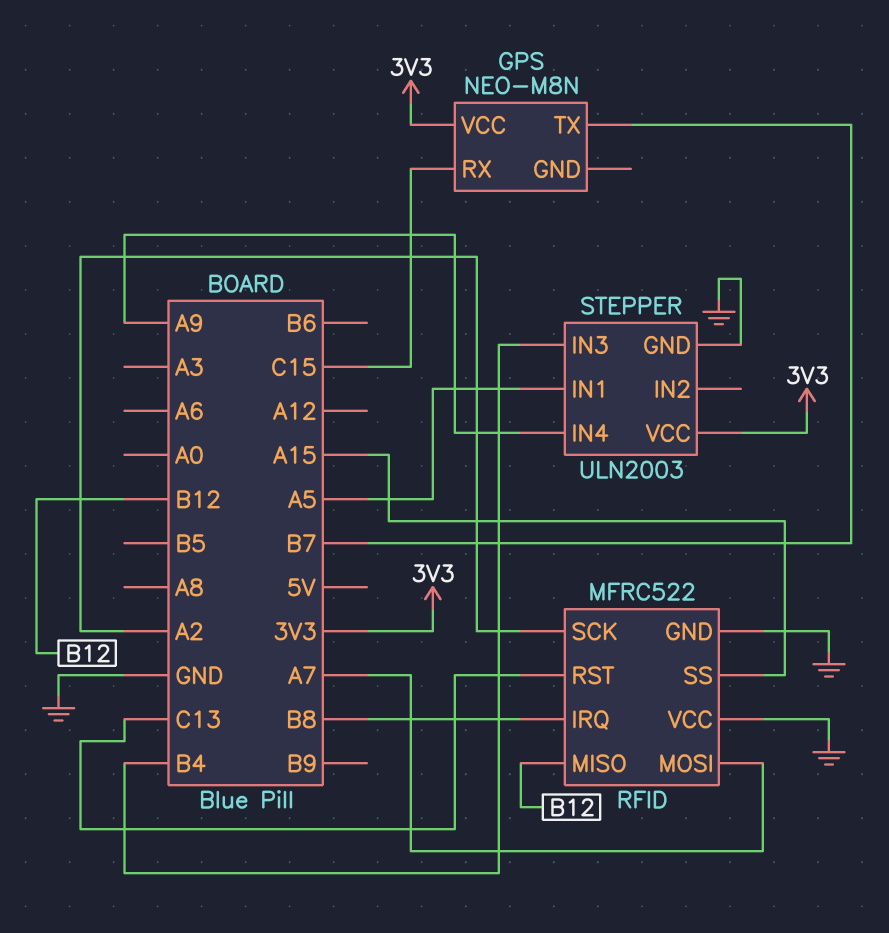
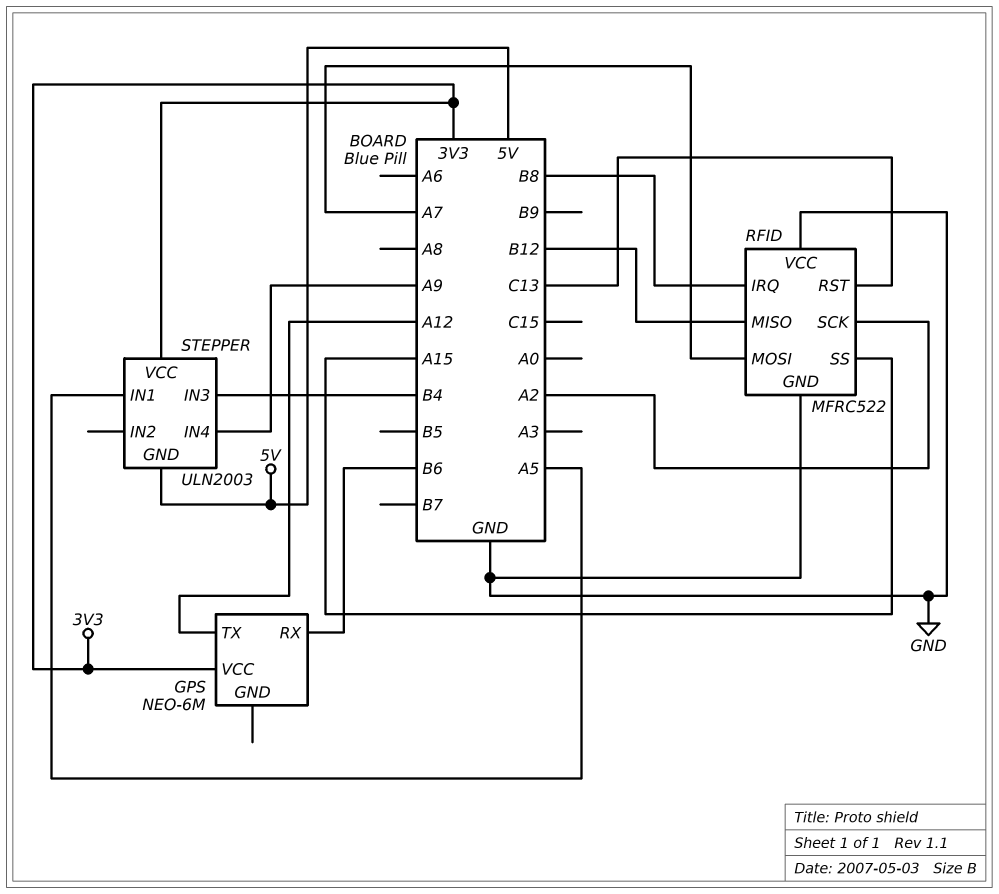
GPS: NEO-M8N -> NEO-6M
GPS pin RX: C15 -> B6
GPS pin TX: B7 -> A12
STEPPER pin GND: GND -> 5V

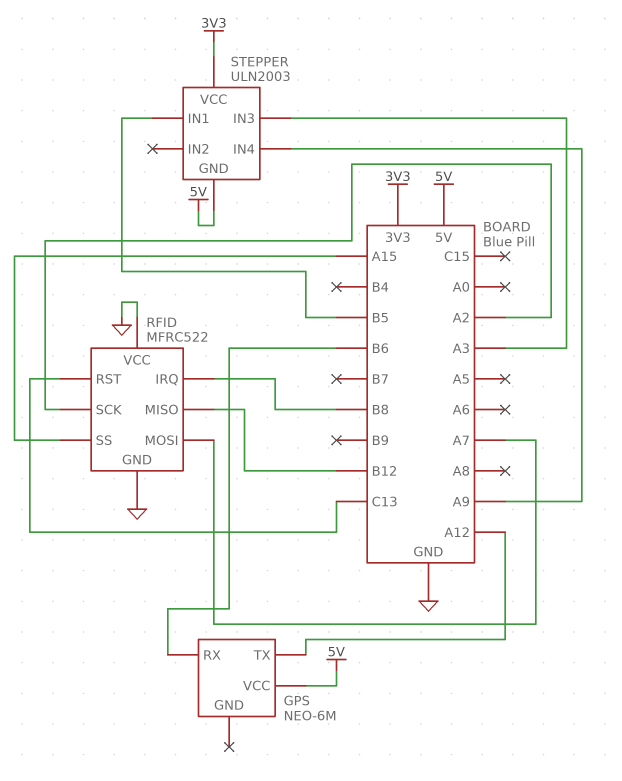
GPS pin VCC: 3V3 -> 5V
STEPPER pin IN1: A5 -> B5
STEPPER pin IN3: B4 -> A3

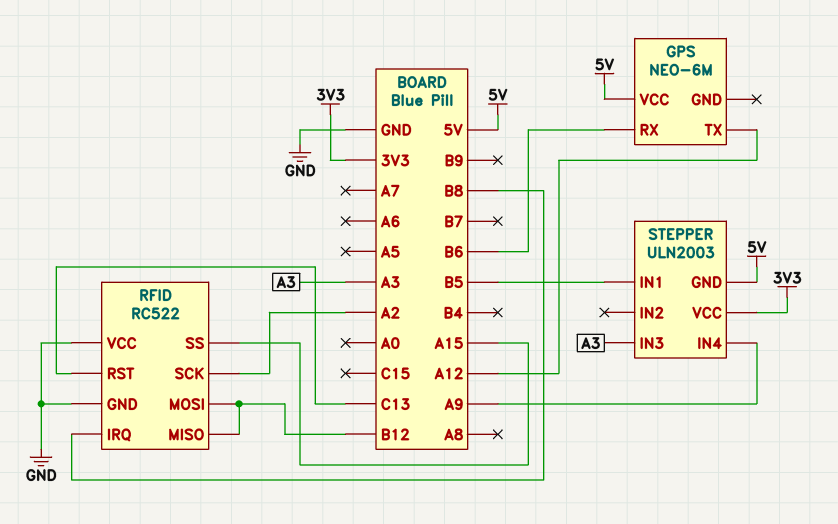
RFID: MFRC522 -> RC522
RFID pin MOSI: A7 -> B12

